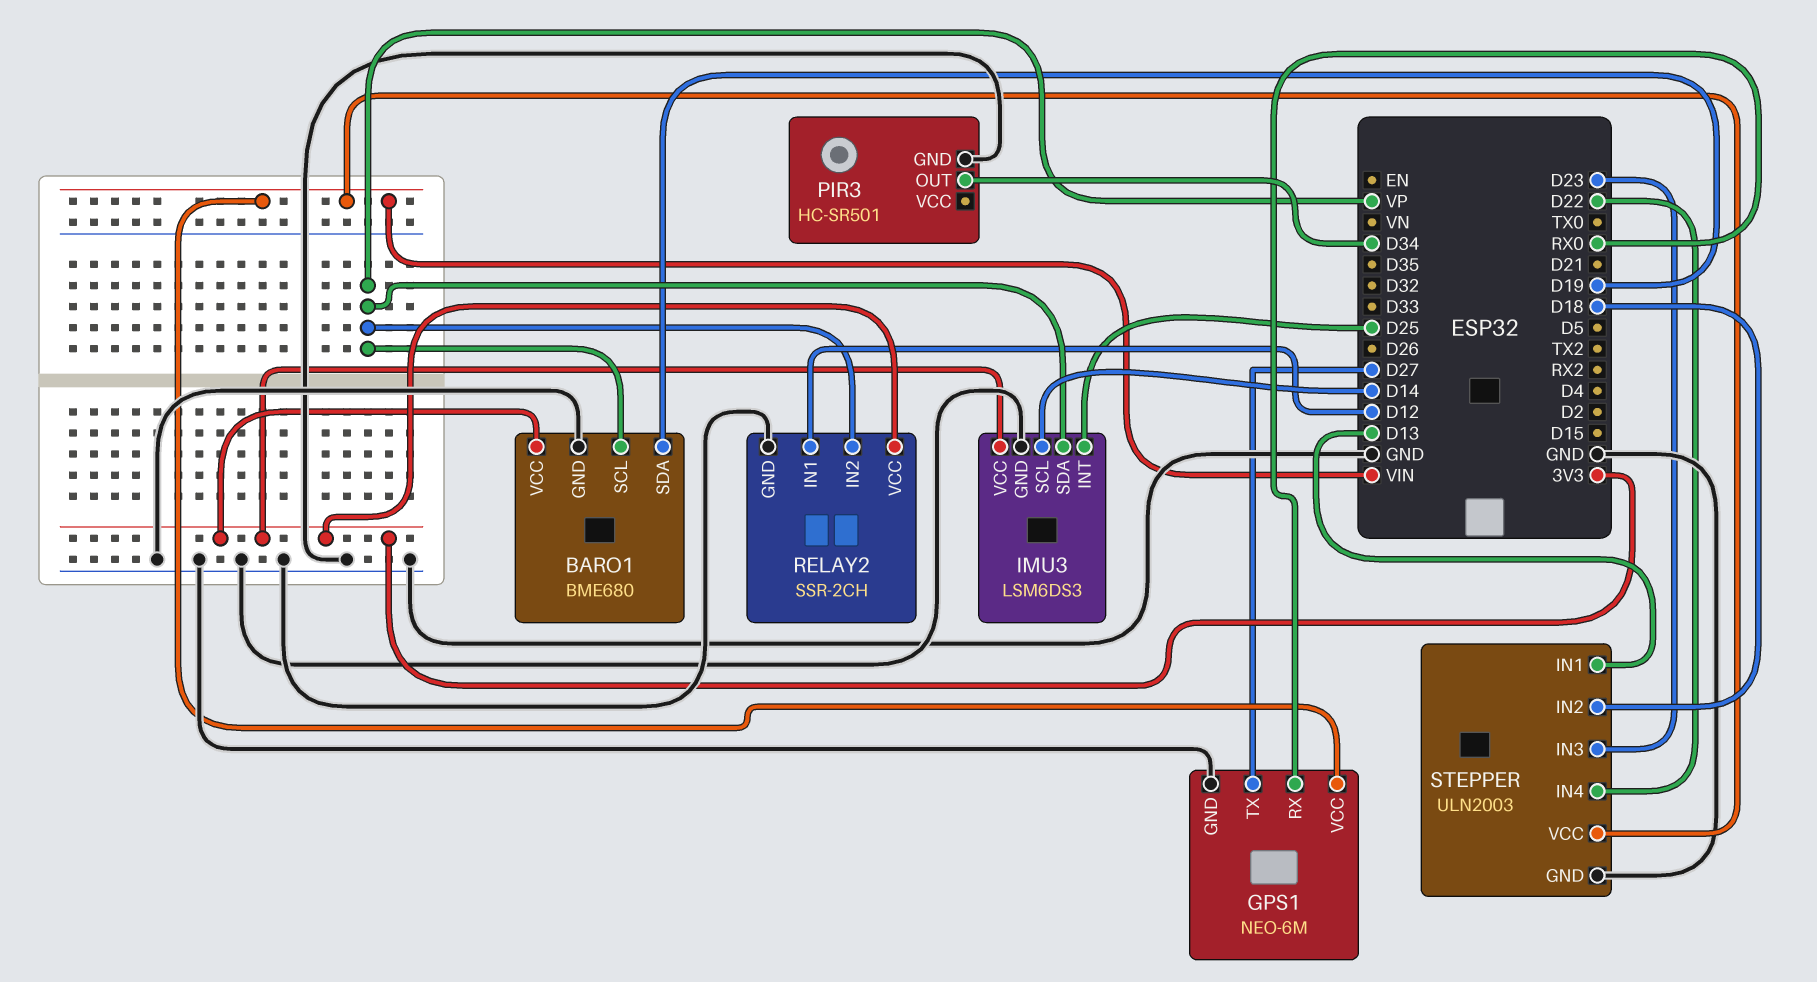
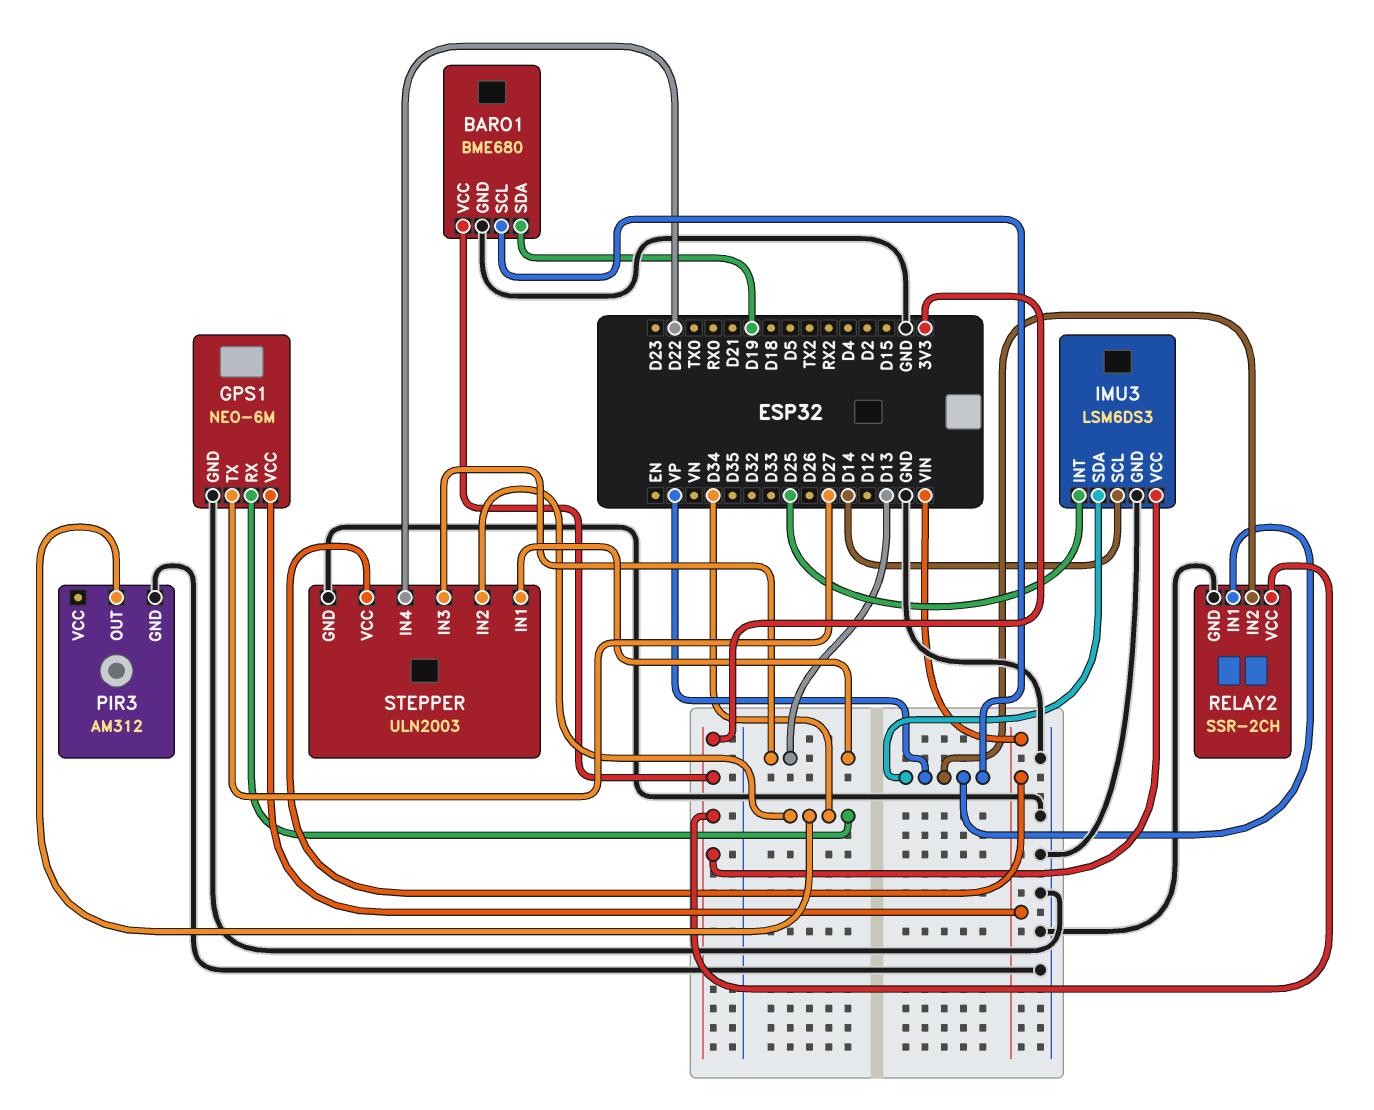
GPS1 pin RX: RX0 -> D34
PIR3: HC-SR501 -> AM312
RELAY2 pin IN1: D12 -> VP
STEPPER pin IN2: D18 -> D34
STEPPER pin IN3: D23 -> D13

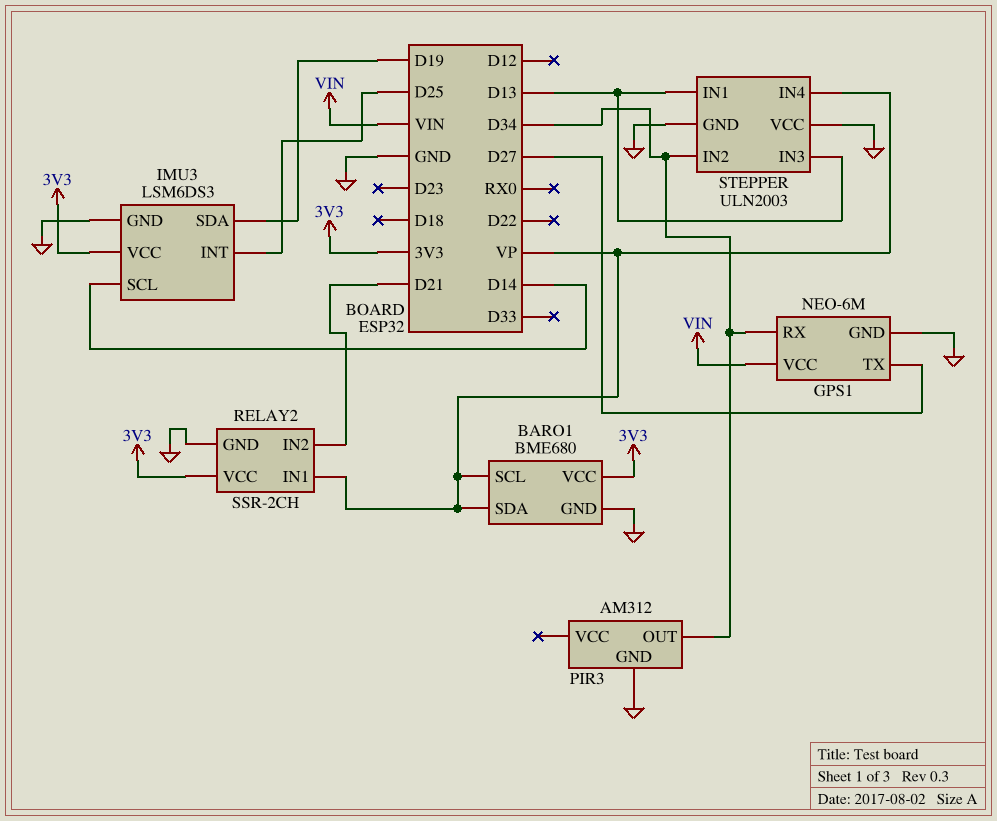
BARO1 pin SDA: D19 -> VP
IMU3 pin SDA: VP -> D19
RELAY2 pin IN2: VP -> D21
STEPPER pin IN4: D22 -> VP
STEPPER pin VCC: VIN -> GND

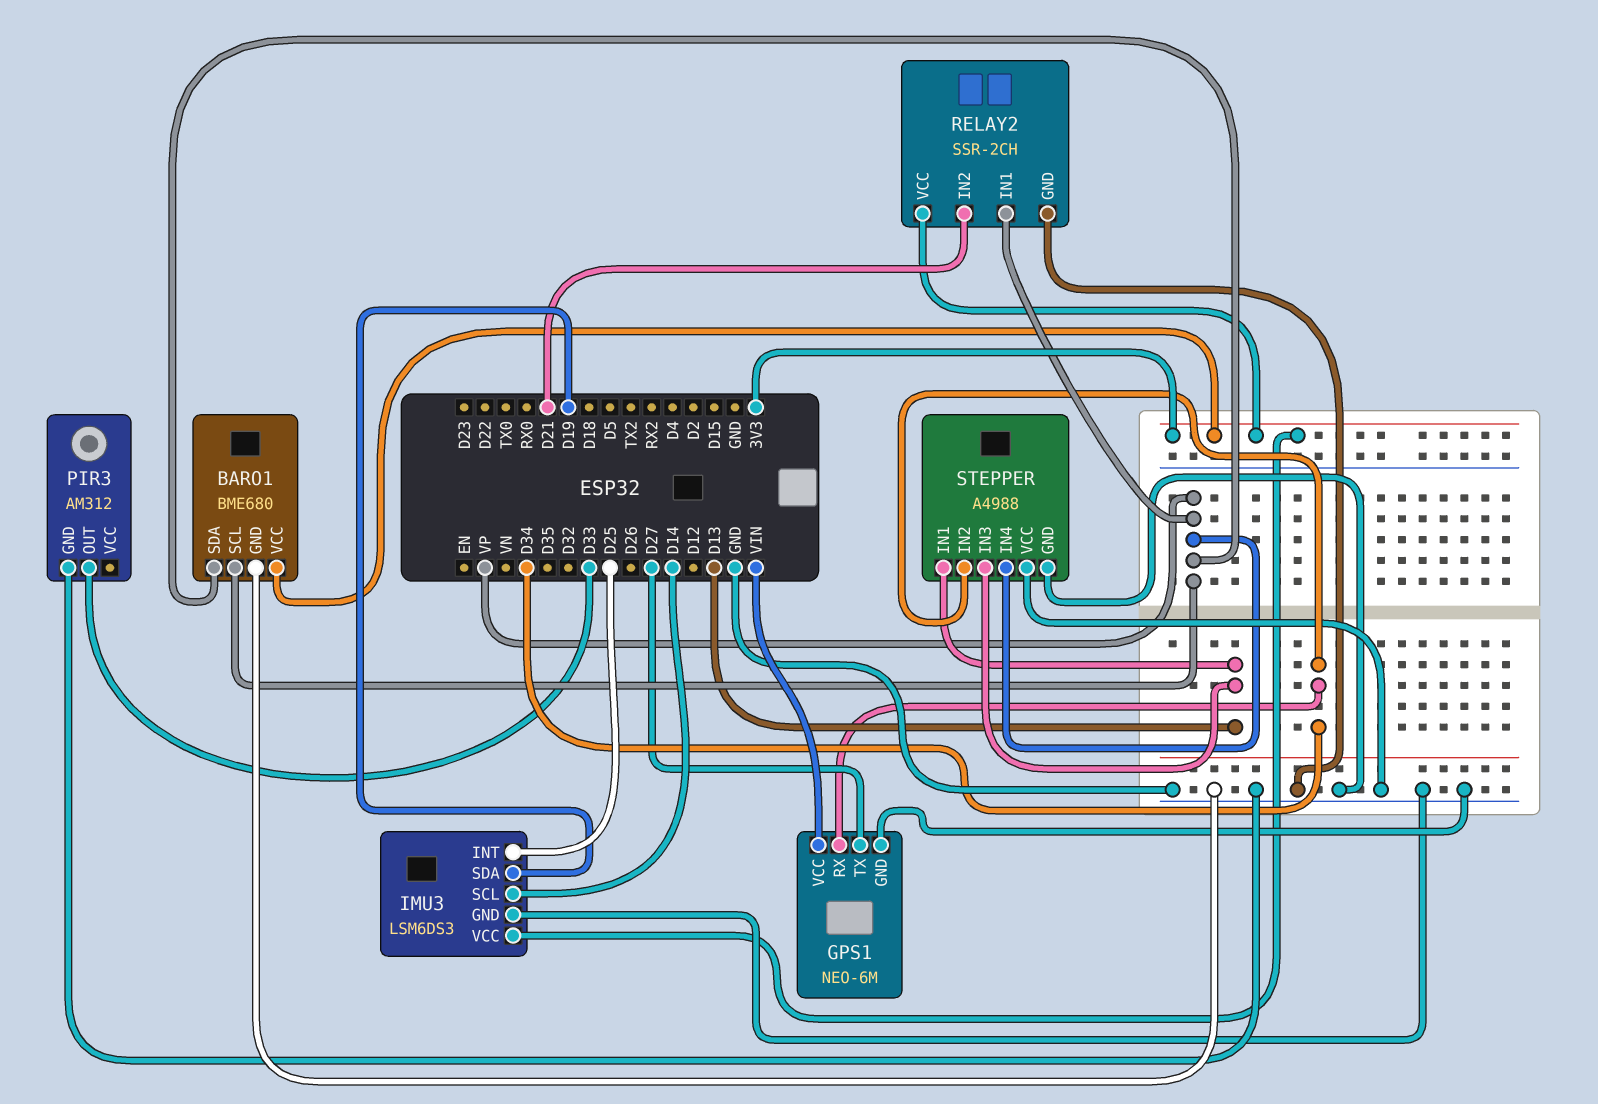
PIR3 pin OUT: D34 -> D33
STEPPER: ULN2003 -> A4988

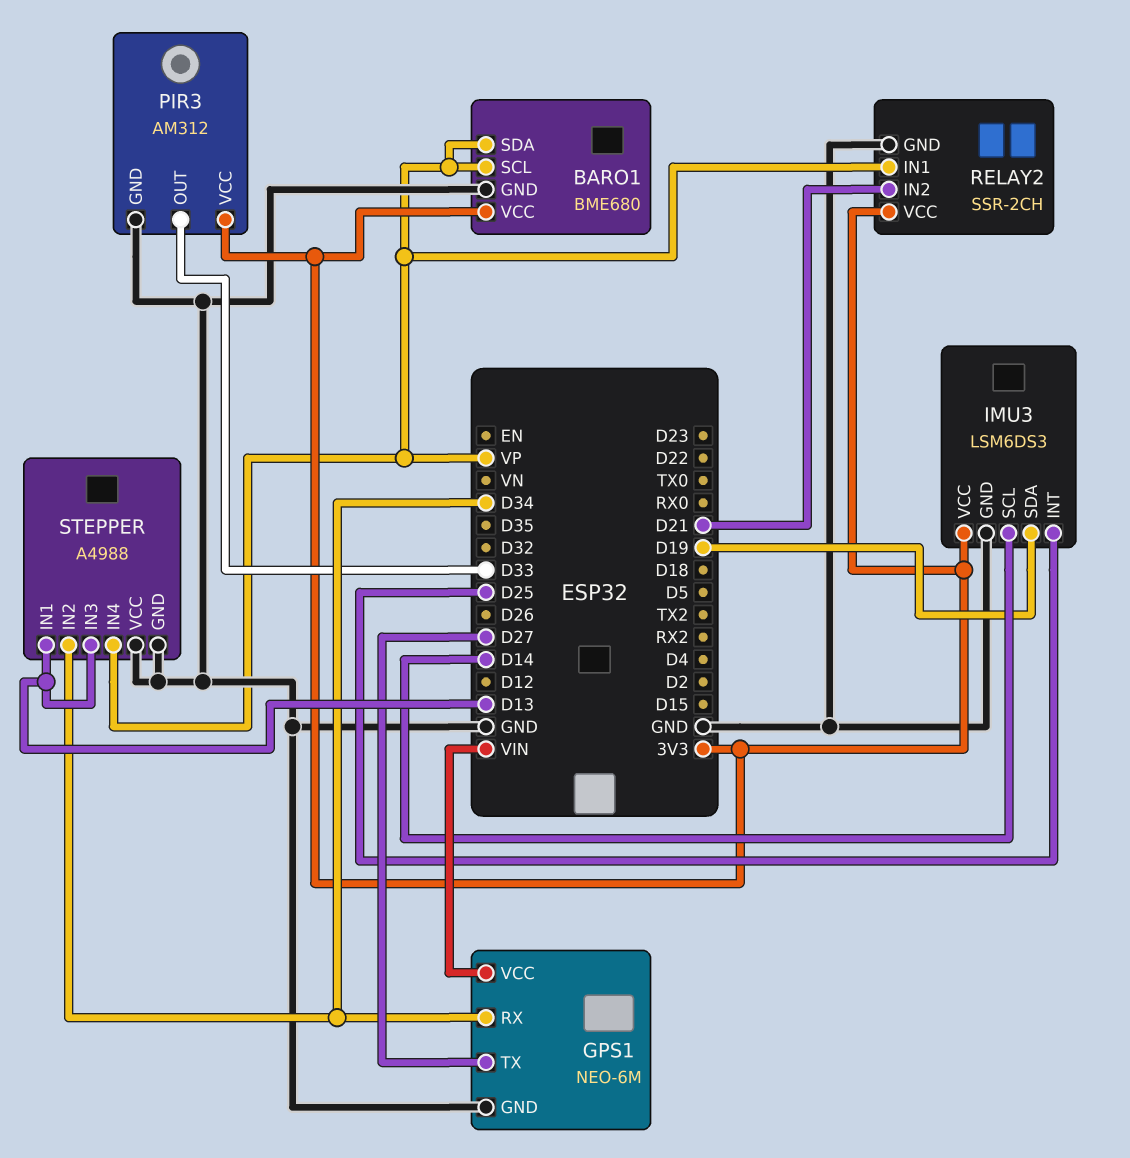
PIR3 pin VCC: none -> 3V3

